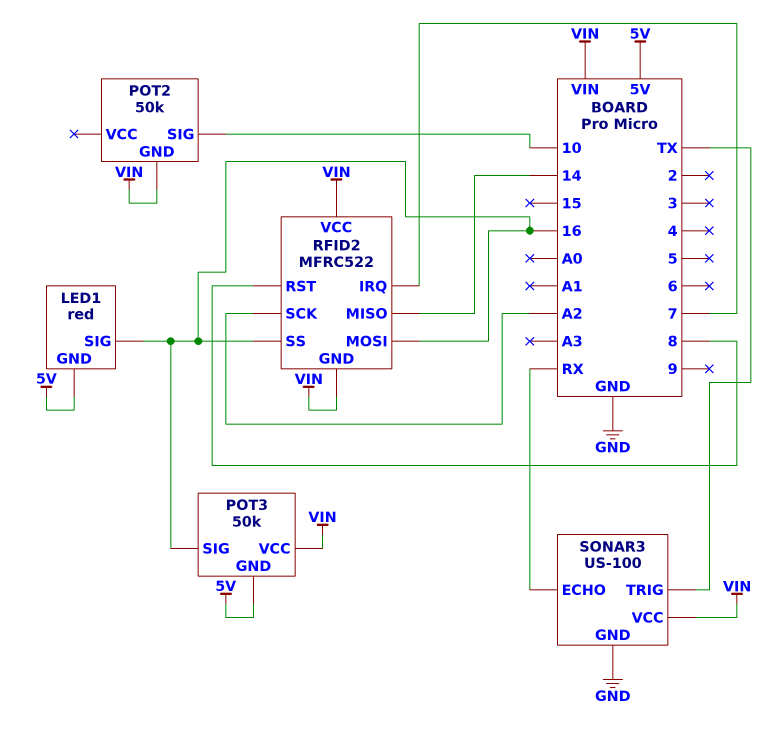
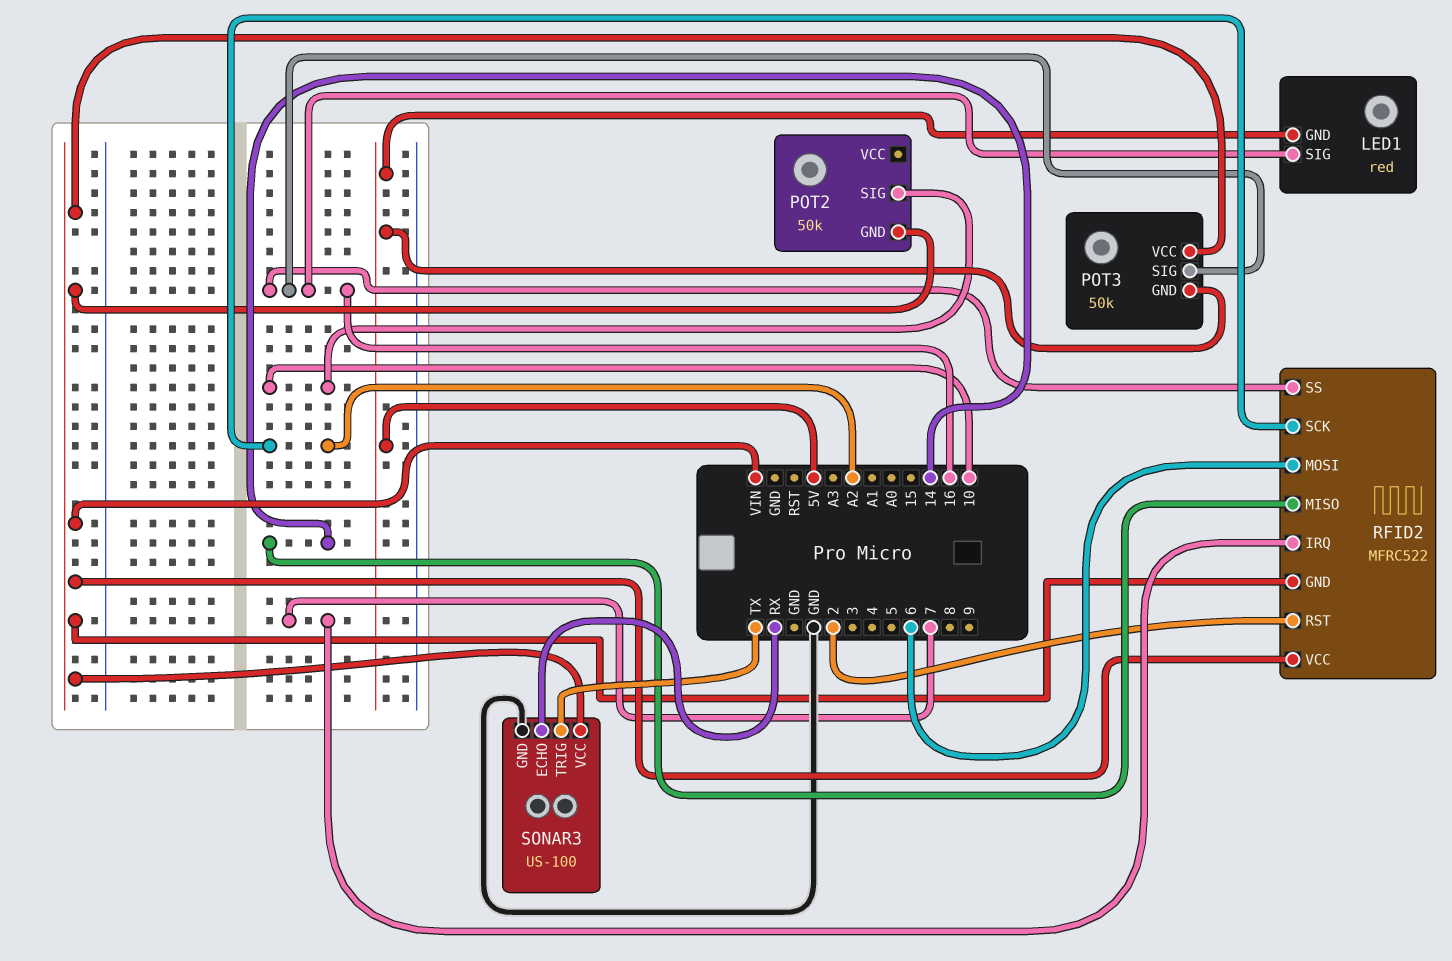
RFID2 pin MOSI: 16 -> 6
RFID2 pin RST: 8 -> 2

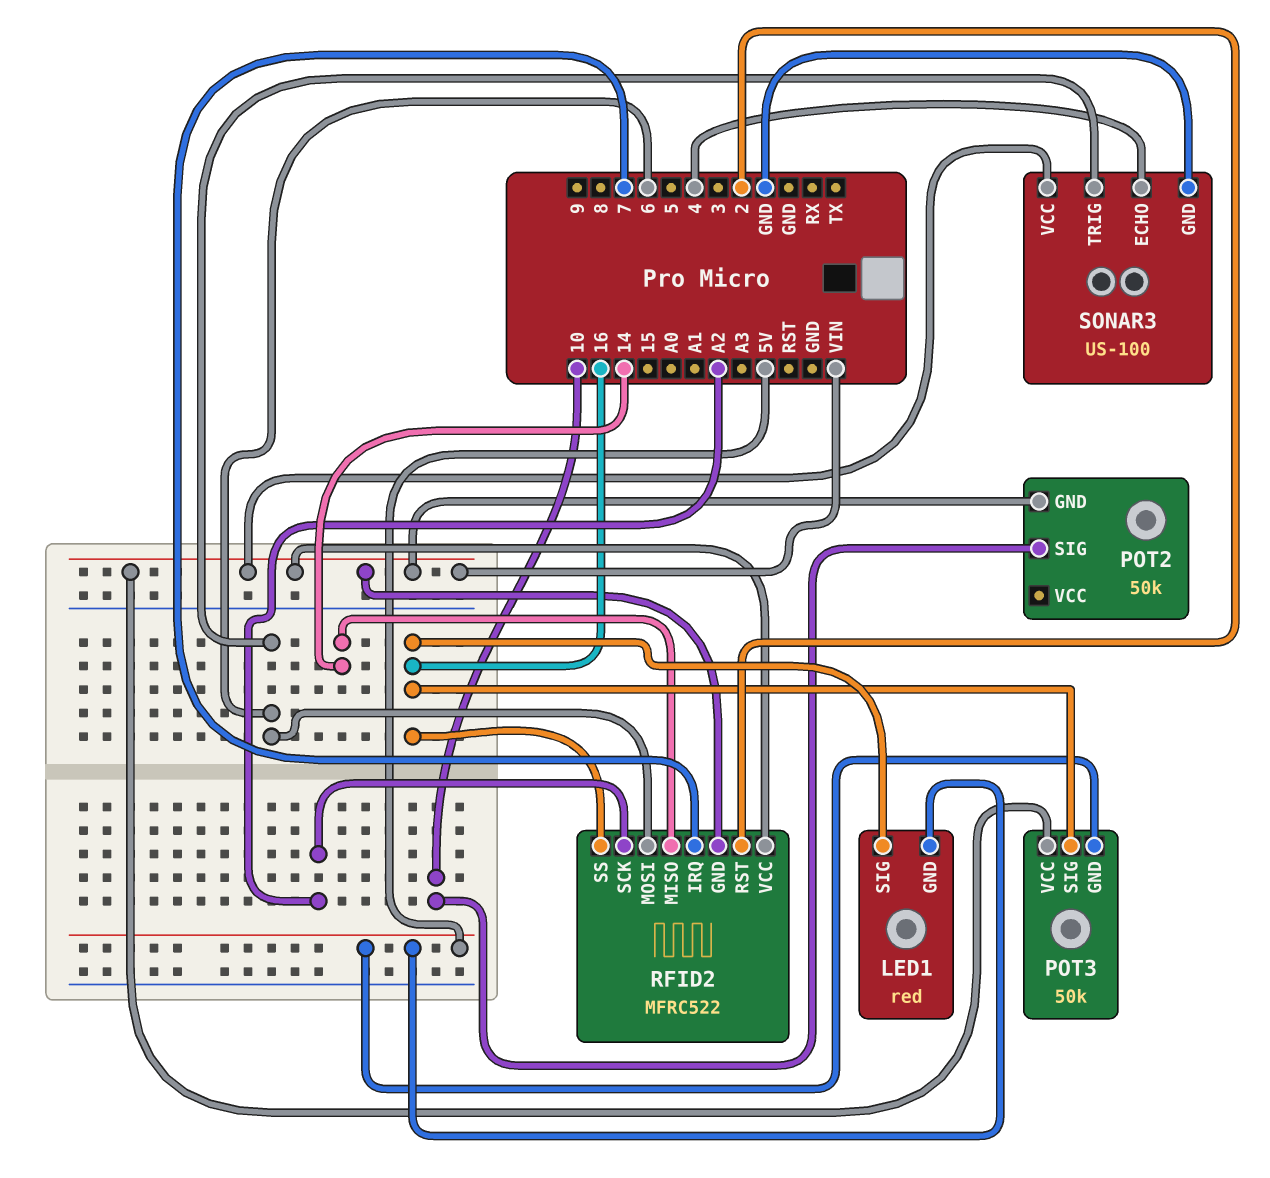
SONAR3 pin ECHO: RX -> 4
SONAR3 pin TRIG: TX -> 6

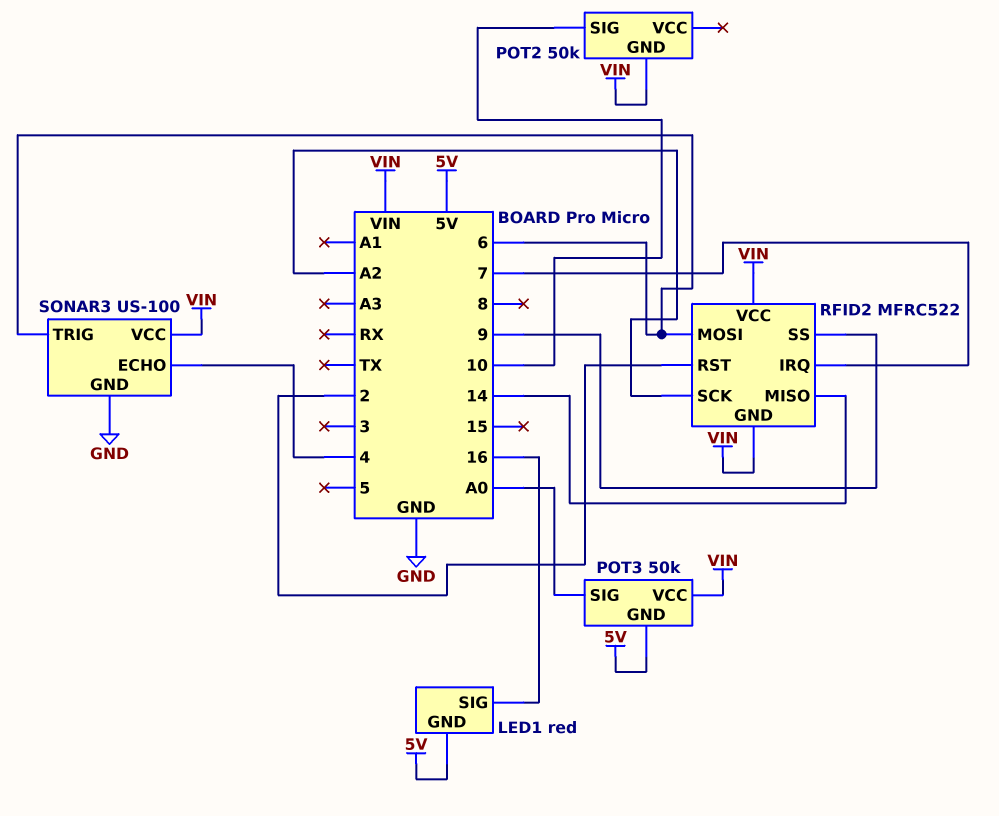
POT3 pin SIG: 16 -> A0
RFID2 pin SS: 16 -> 9

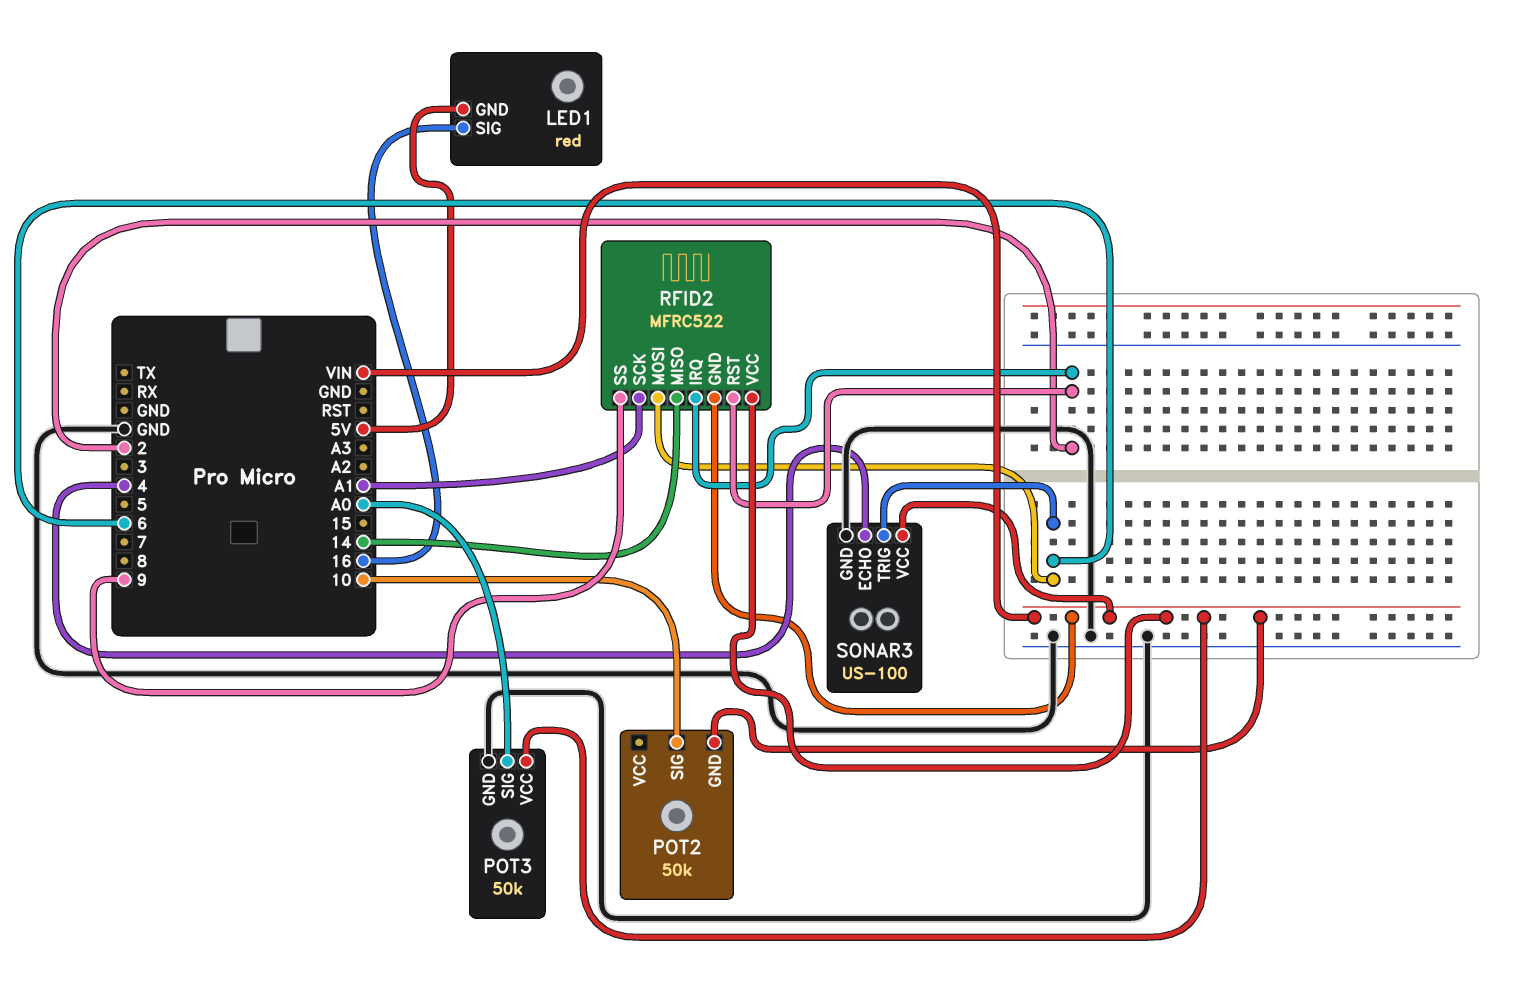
POT3 pin GND: 5V -> GND
RFID2 pin IRQ: 7 -> 2
RFID2 pin SCK: A2 -> A1

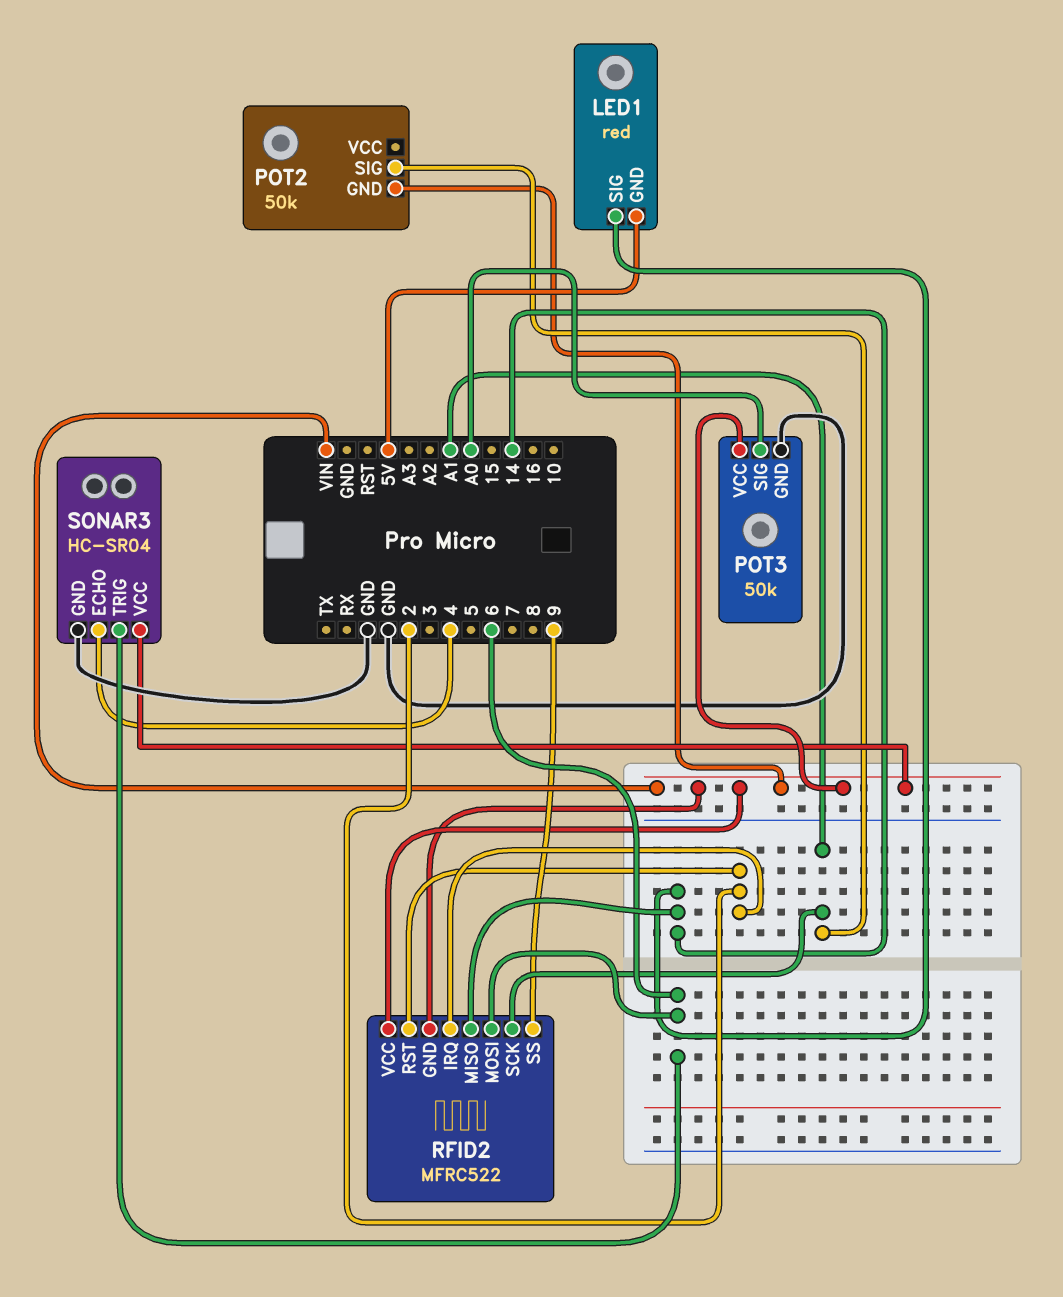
LED1 pin SIG: 16 -> 14
POT2 pin SIG: 10 -> A1
SONAR3: US-100 -> HC-SR04

